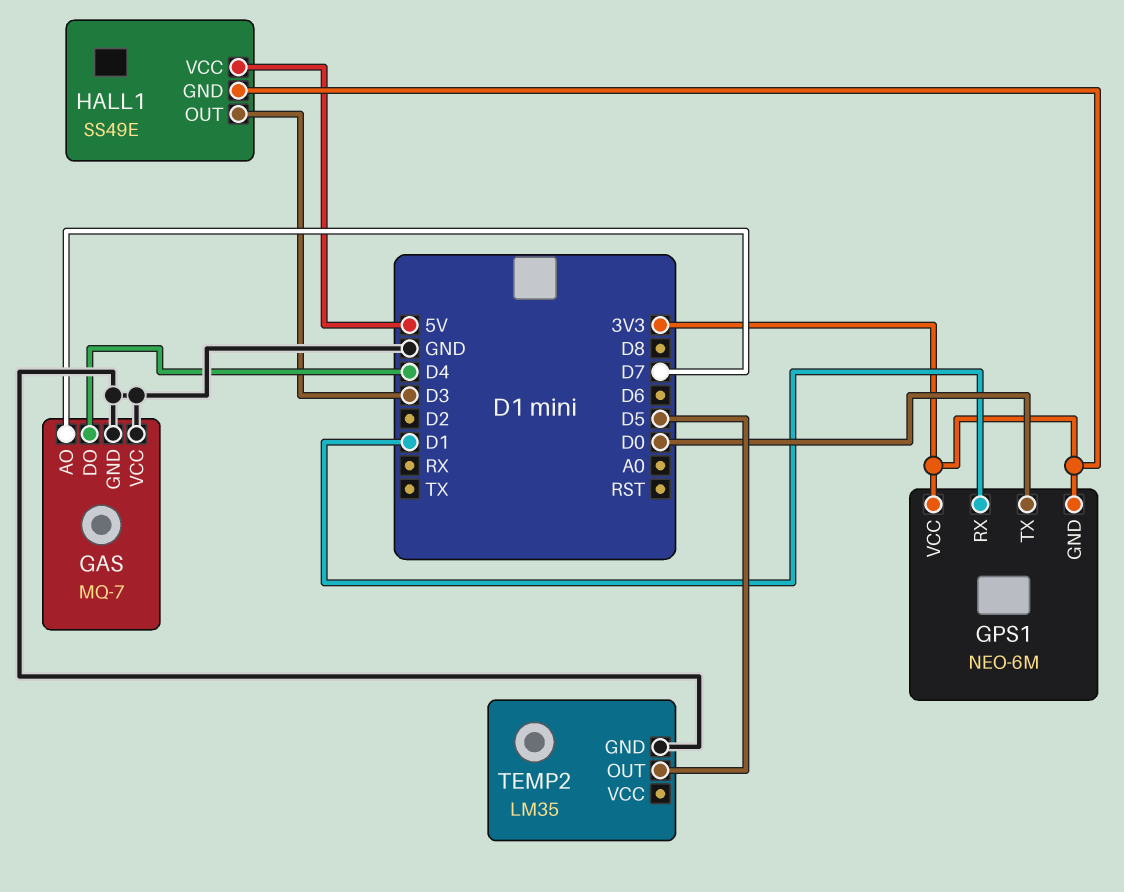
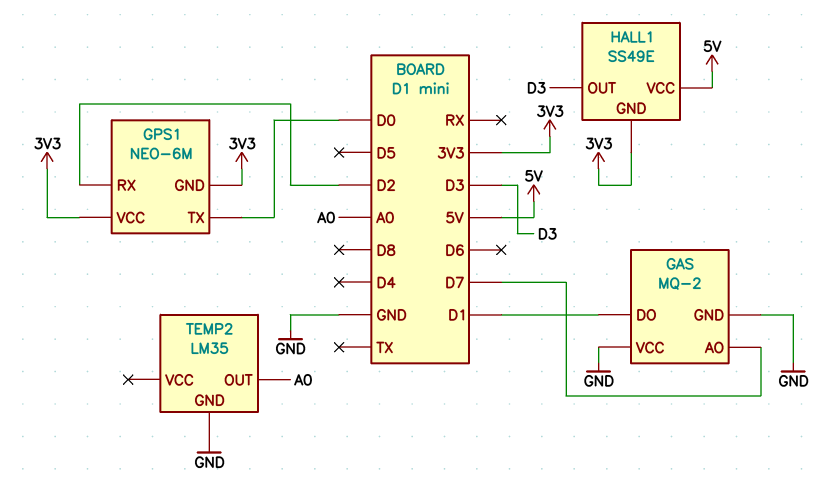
GAS: MQ-7 -> MQ-2
GAS pin DO: D4 -> D1
GPS1 pin RX: D1 -> D2
TEMP2 pin OUT: D5 -> A0

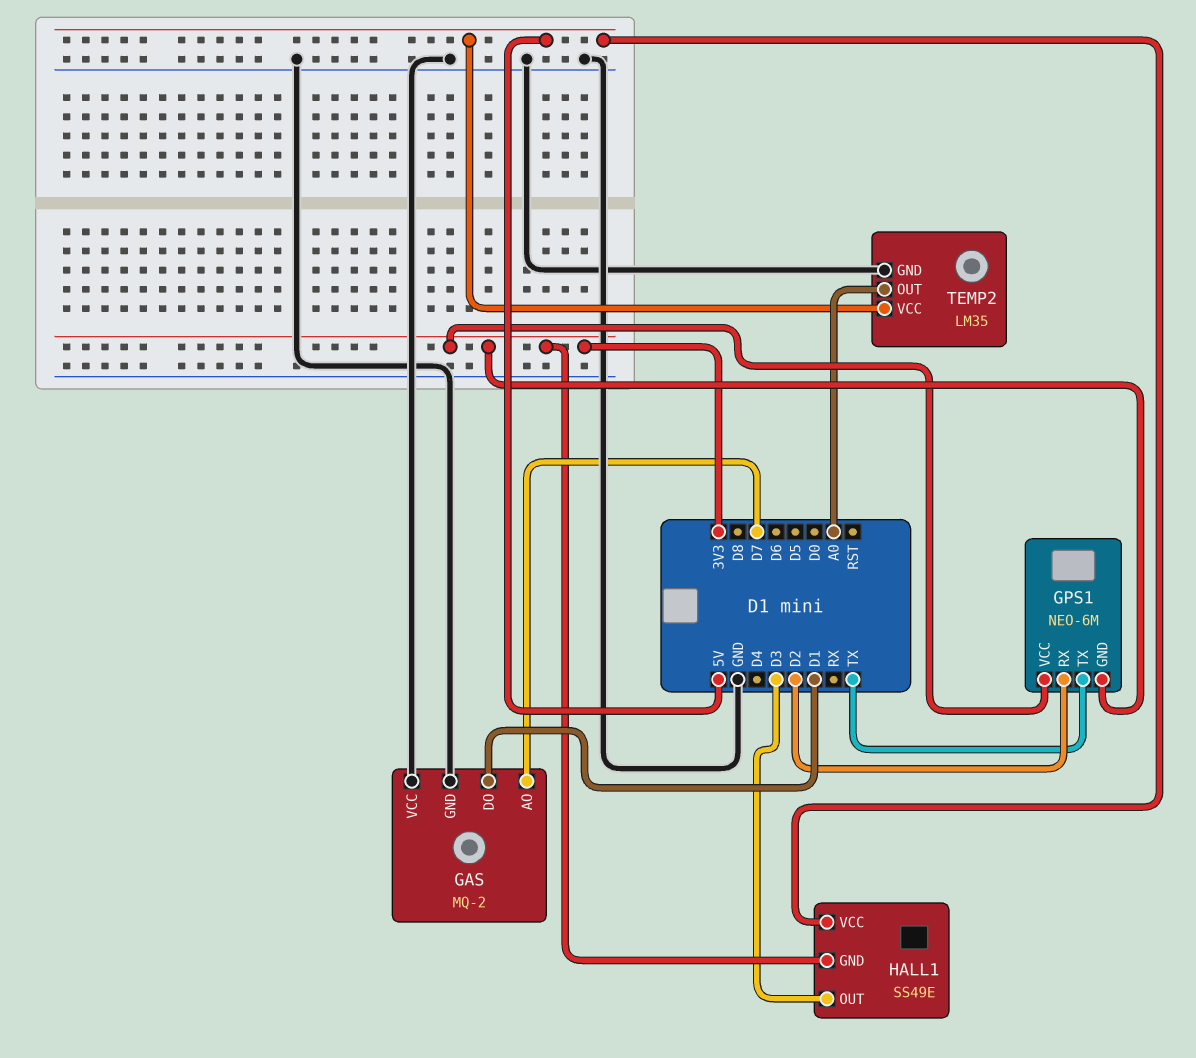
GPS1 pin TX: D0 -> TX
TEMP2 pin VCC: none -> 5V

